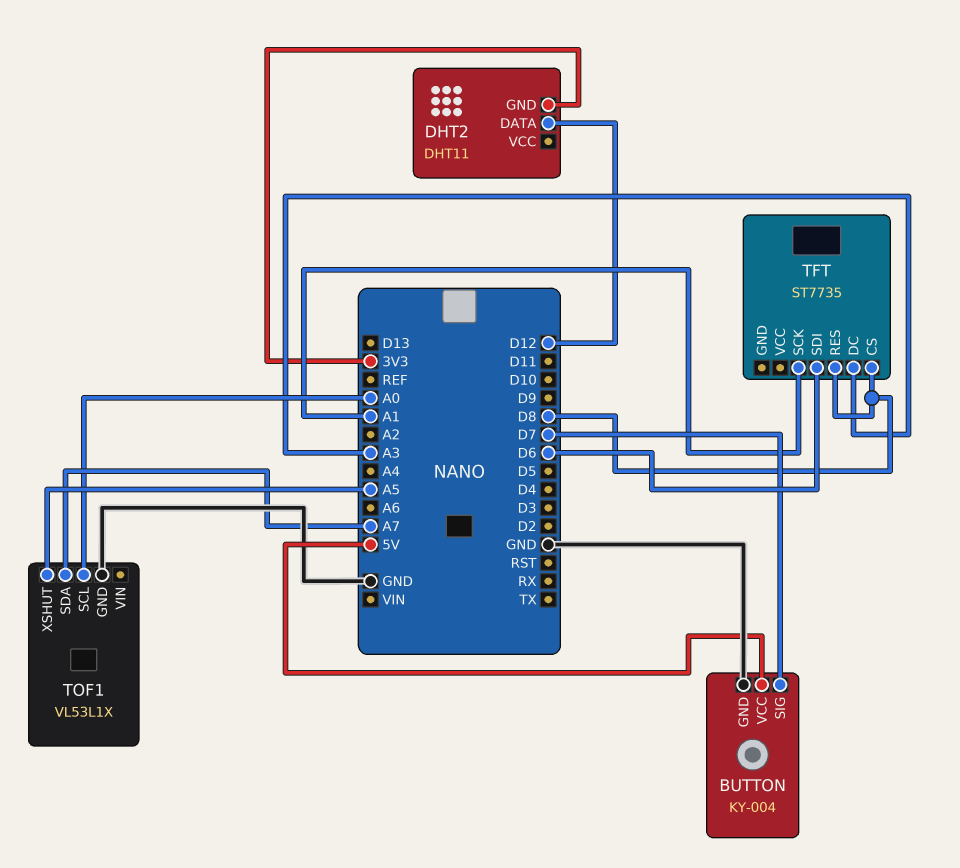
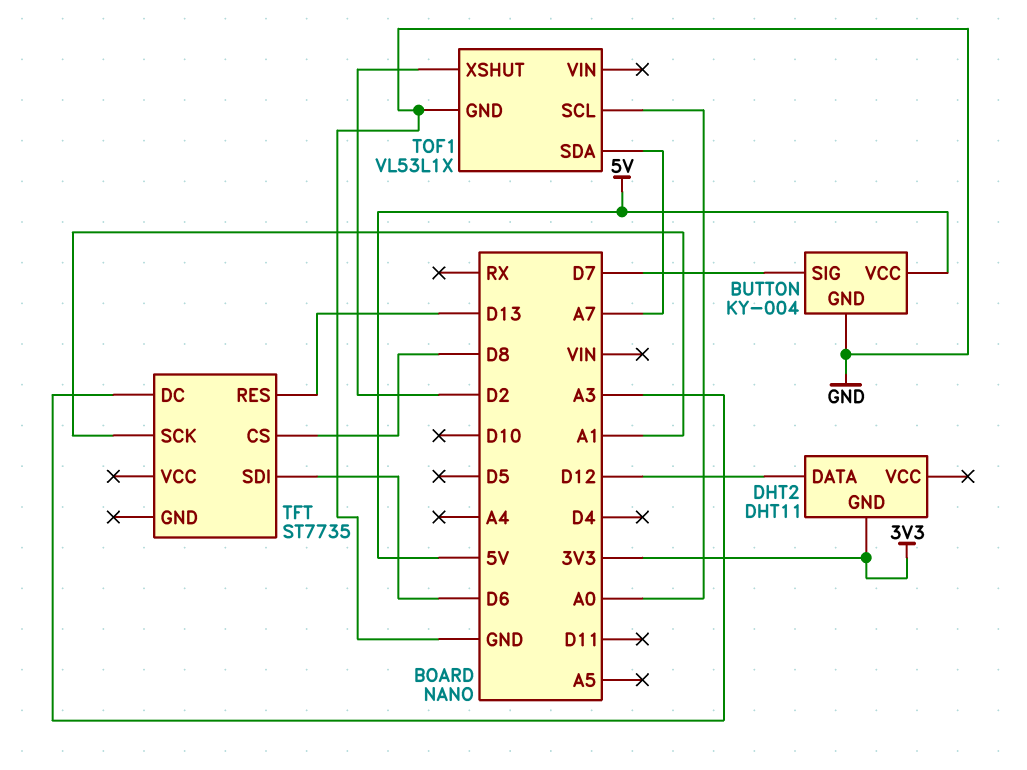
TFT pin RES: D8 -> D13
TOF1 pin XSHUT: A5 -> D2

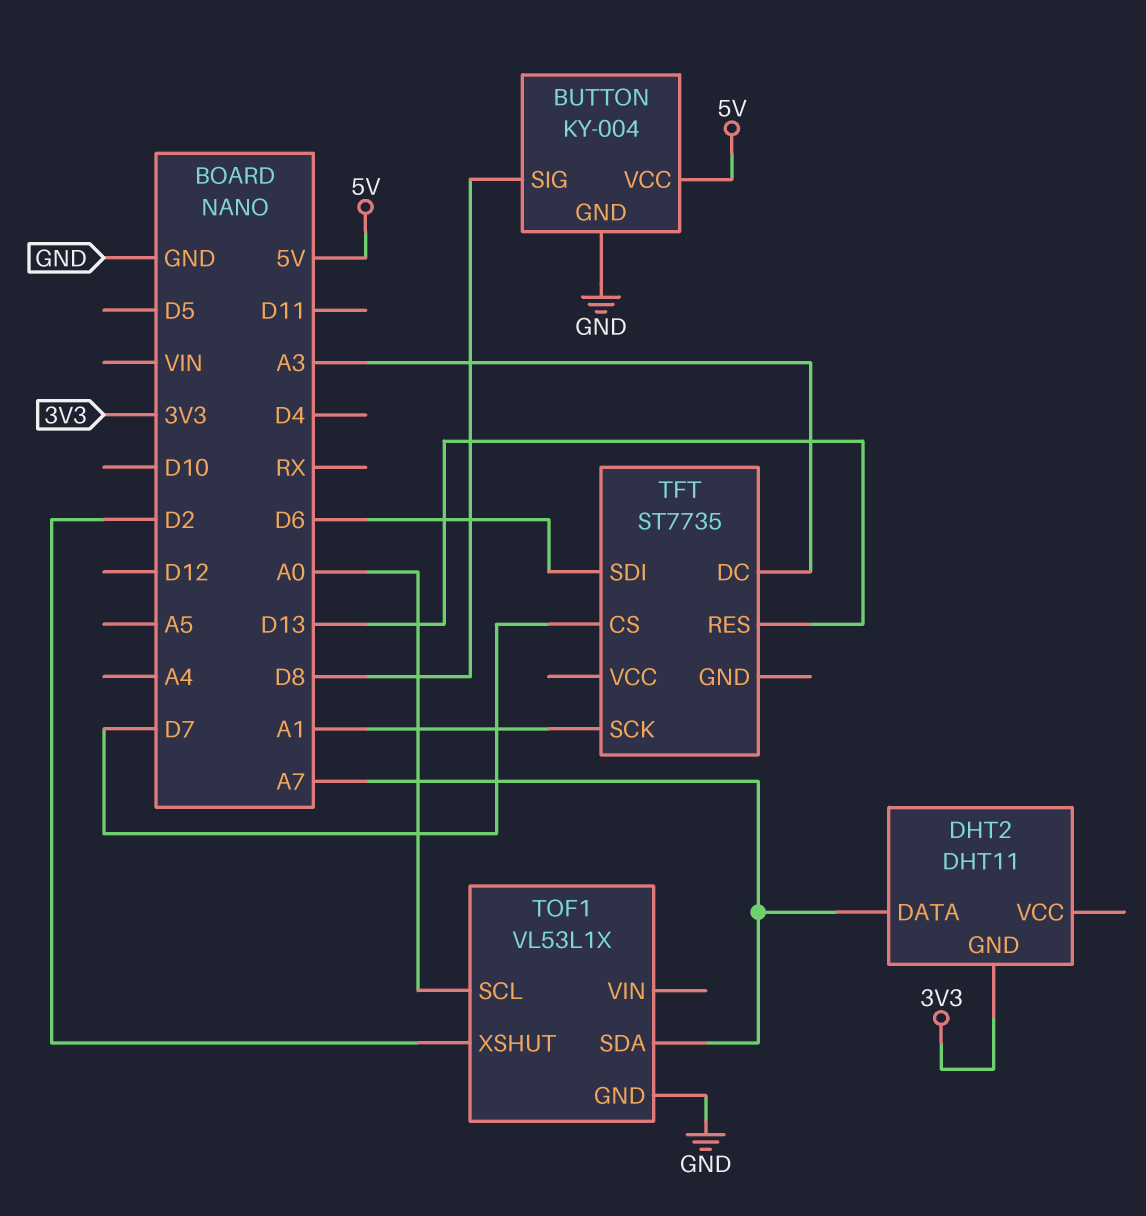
BUTTON pin SIG: D7 -> D8
DHT2 pin DATA: D12 -> A7
TFT pin CS: D8 -> D7

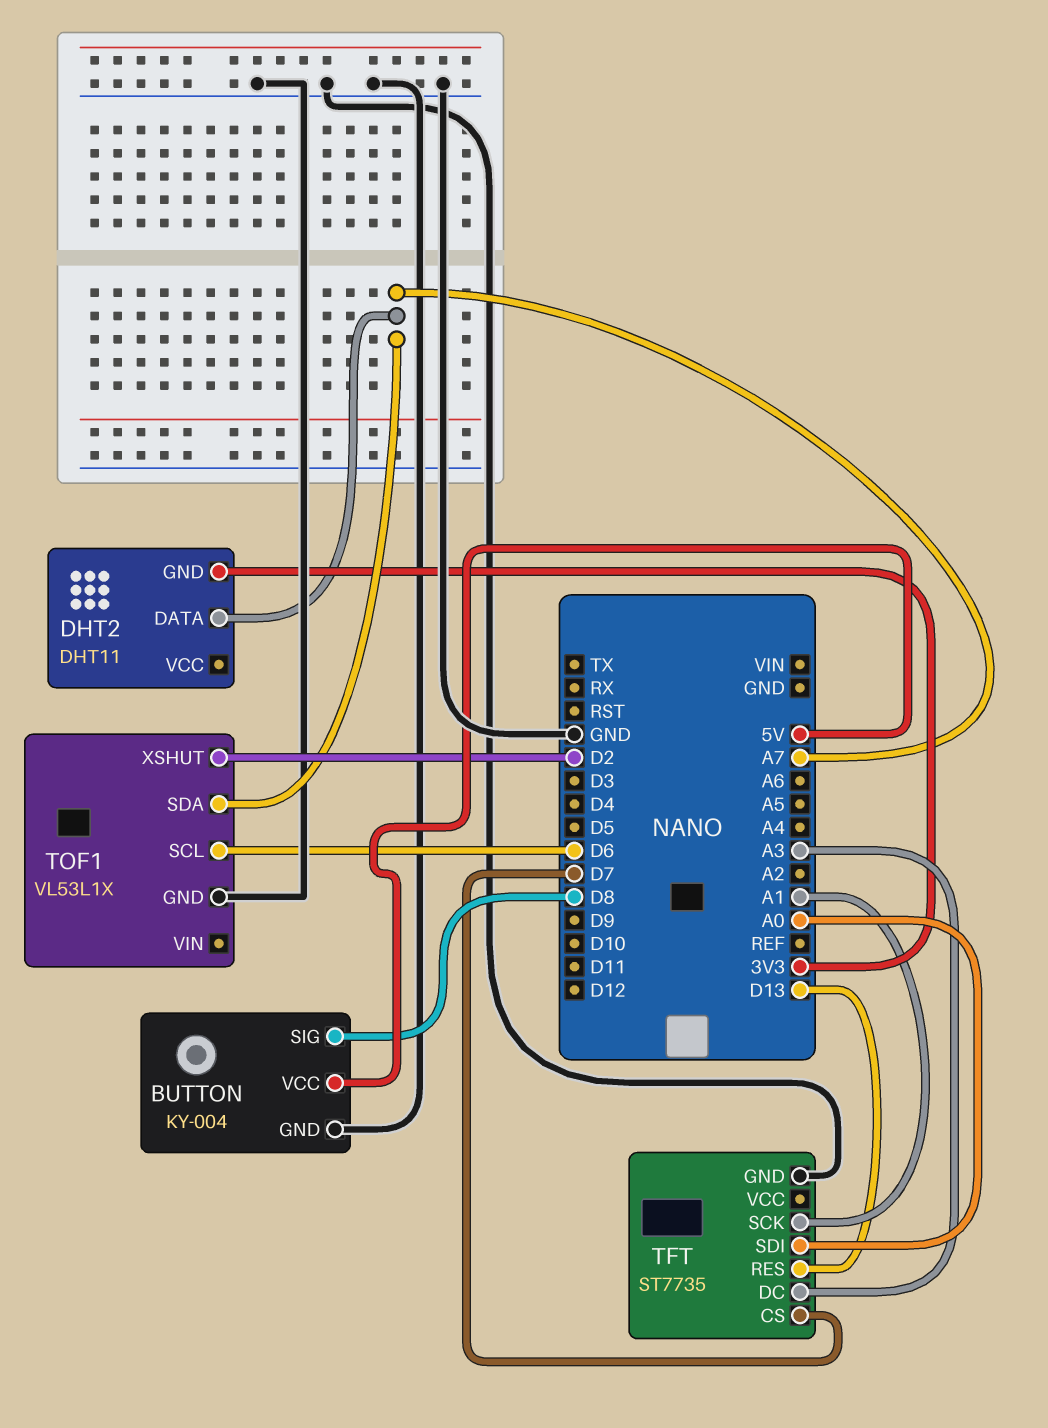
TFT pin GND: none -> GND
TFT pin SDI: D6 -> A0
TOF1 pin SCL: A0 -> D6

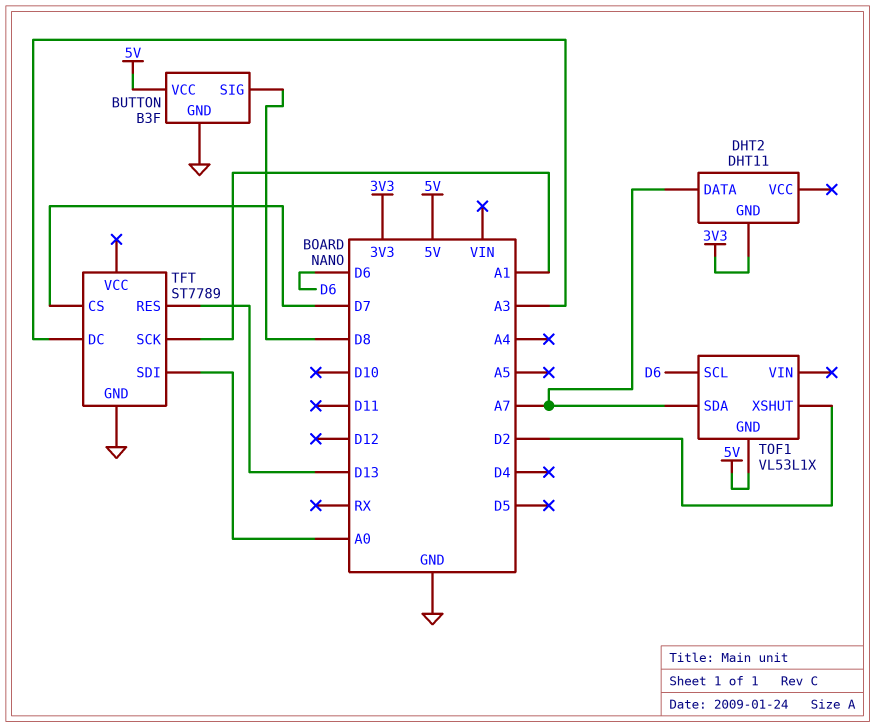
BUTTON: KY-004 -> B3F
TFT: ST7735 -> ST7789
TOF1 pin GND: GND -> 5V

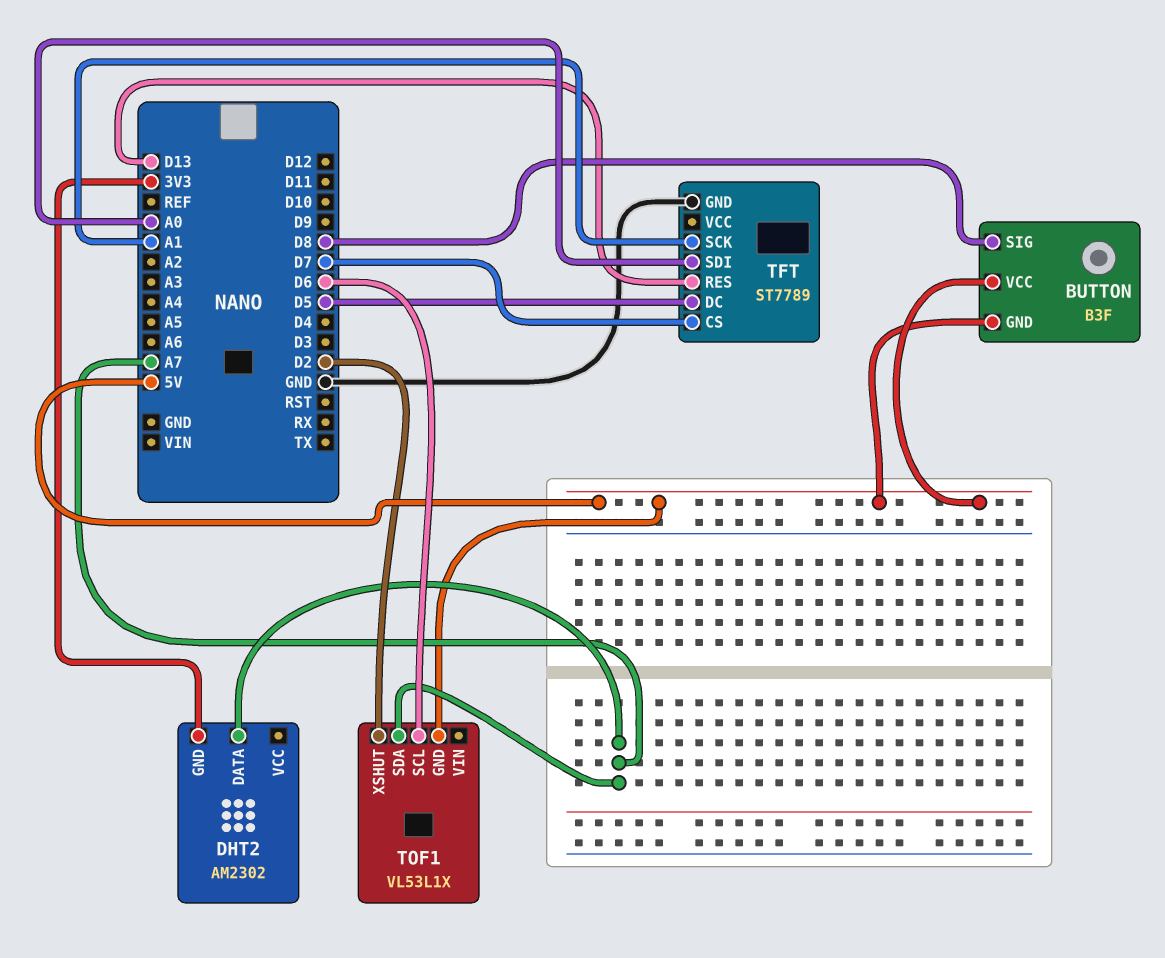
BUTTON pin GND: GND -> 5V
DHT2: DHT11 -> AM2302
TFT pin DC: A3 -> D5

